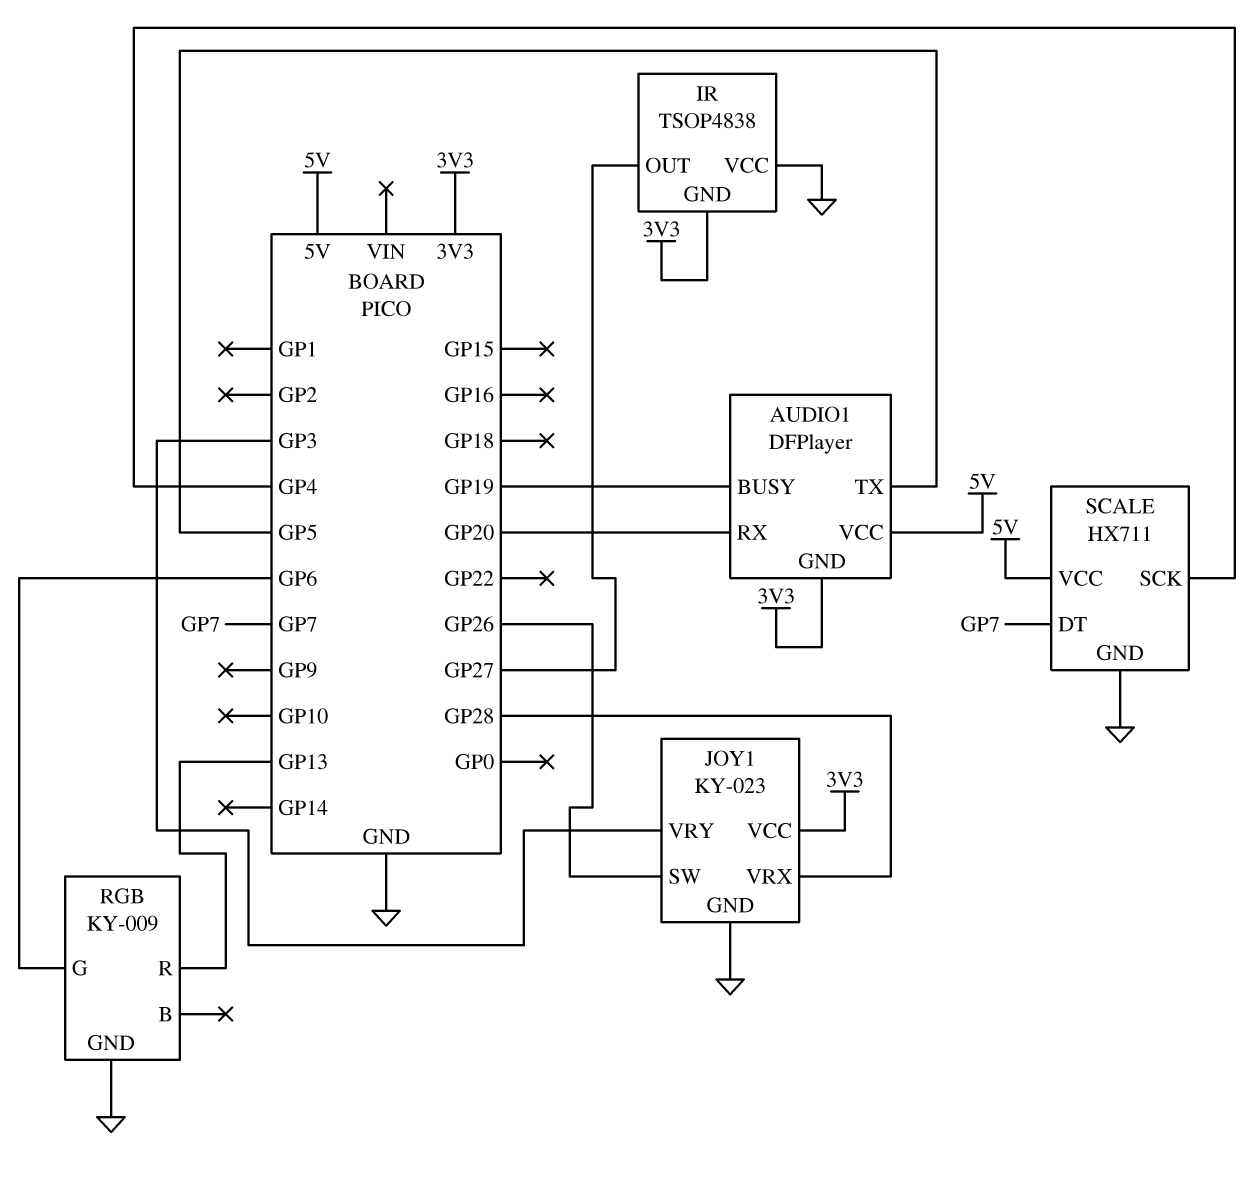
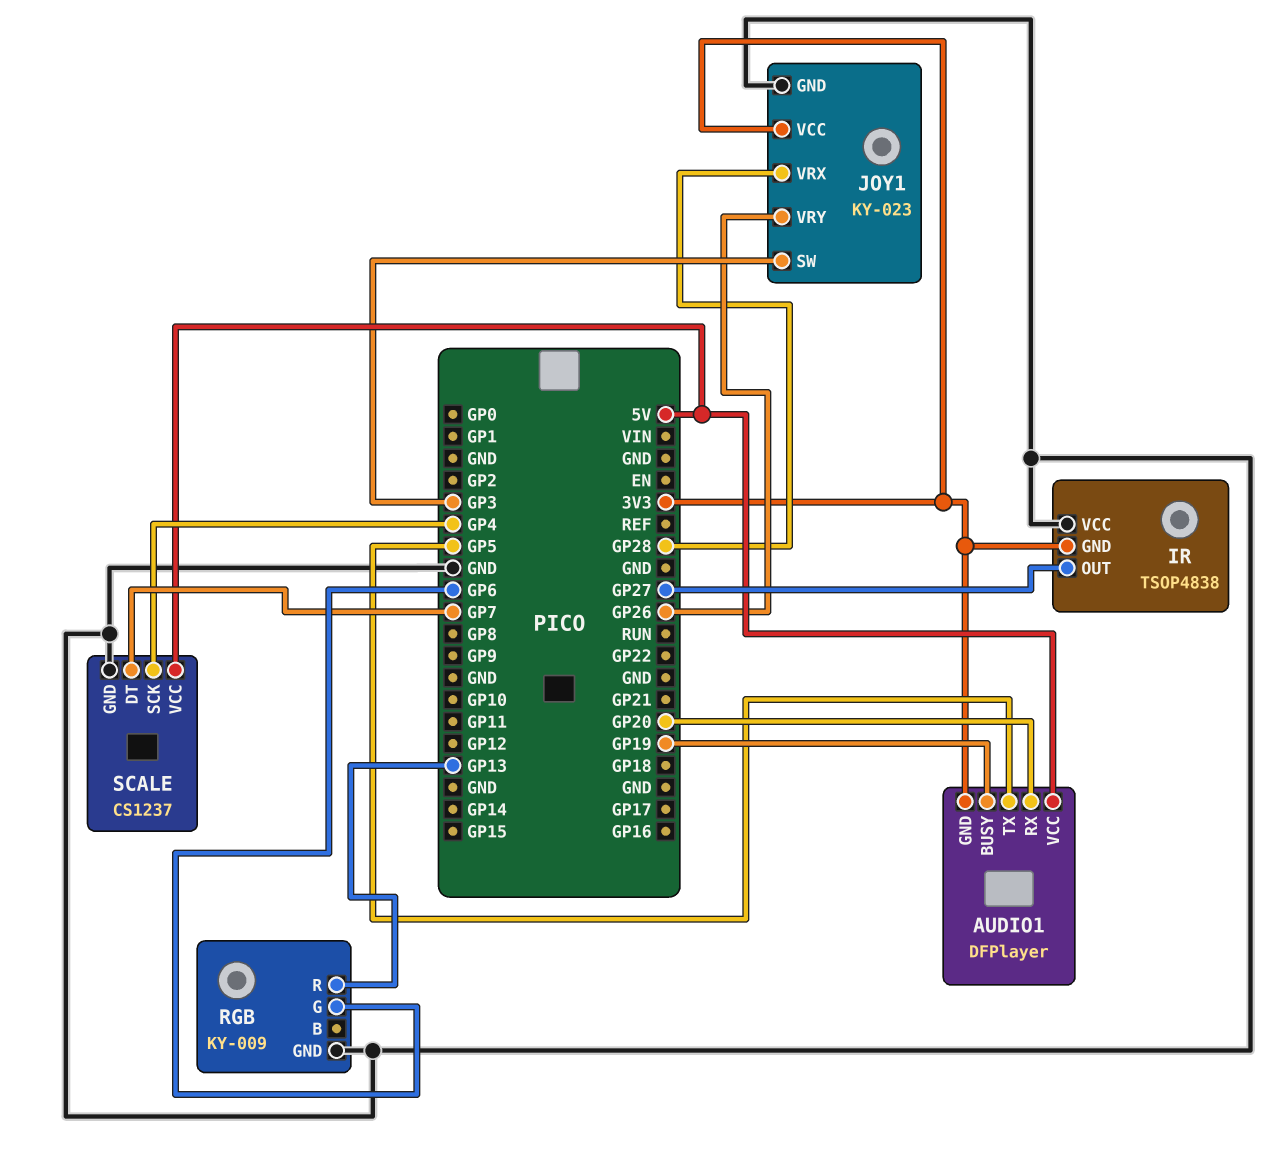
JOY1 pin SW: GP26 -> GP3
JOY1 pin VRY: GP3 -> GP26
SCALE: HX711 -> CS1237

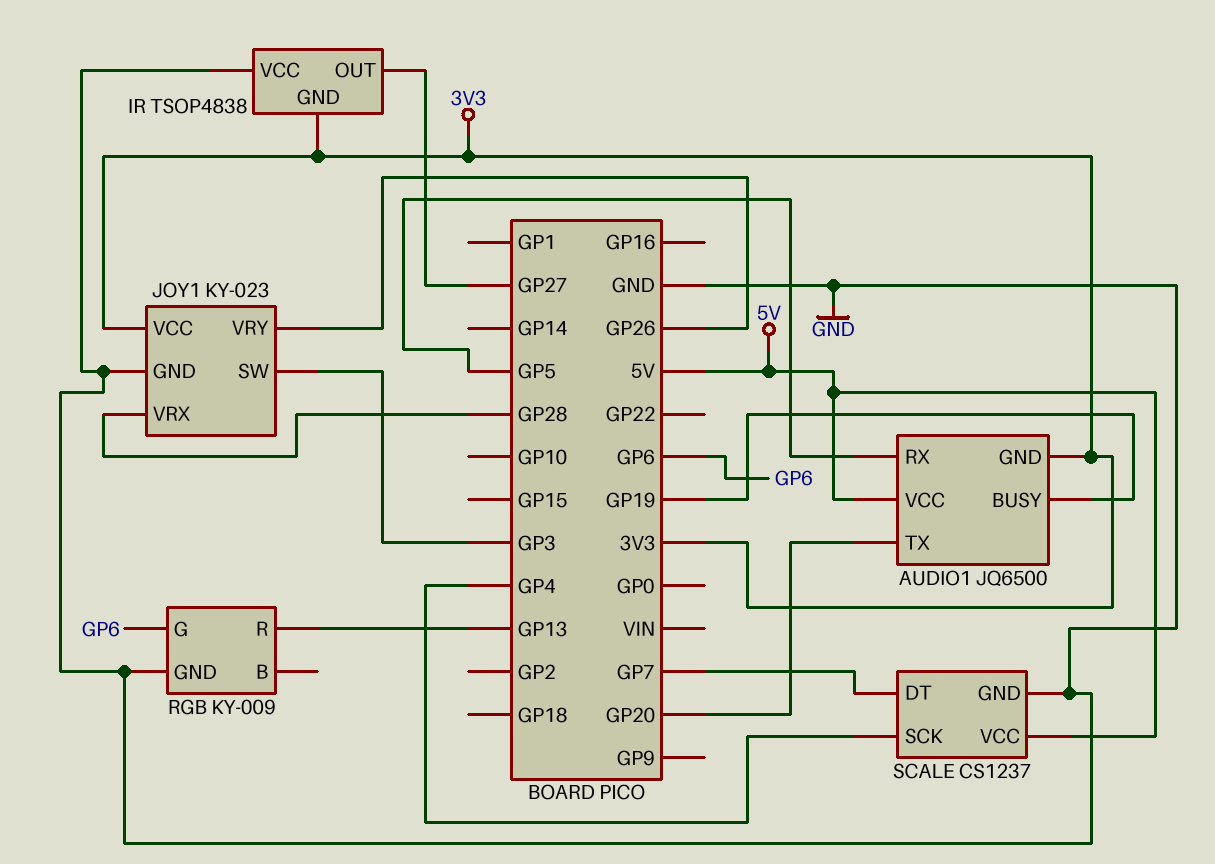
AUDIO1: DFPlayer -> JQ6500
AUDIO1 pin RX: GP20 -> GP5
AUDIO1 pin TX: GP5 -> GP20

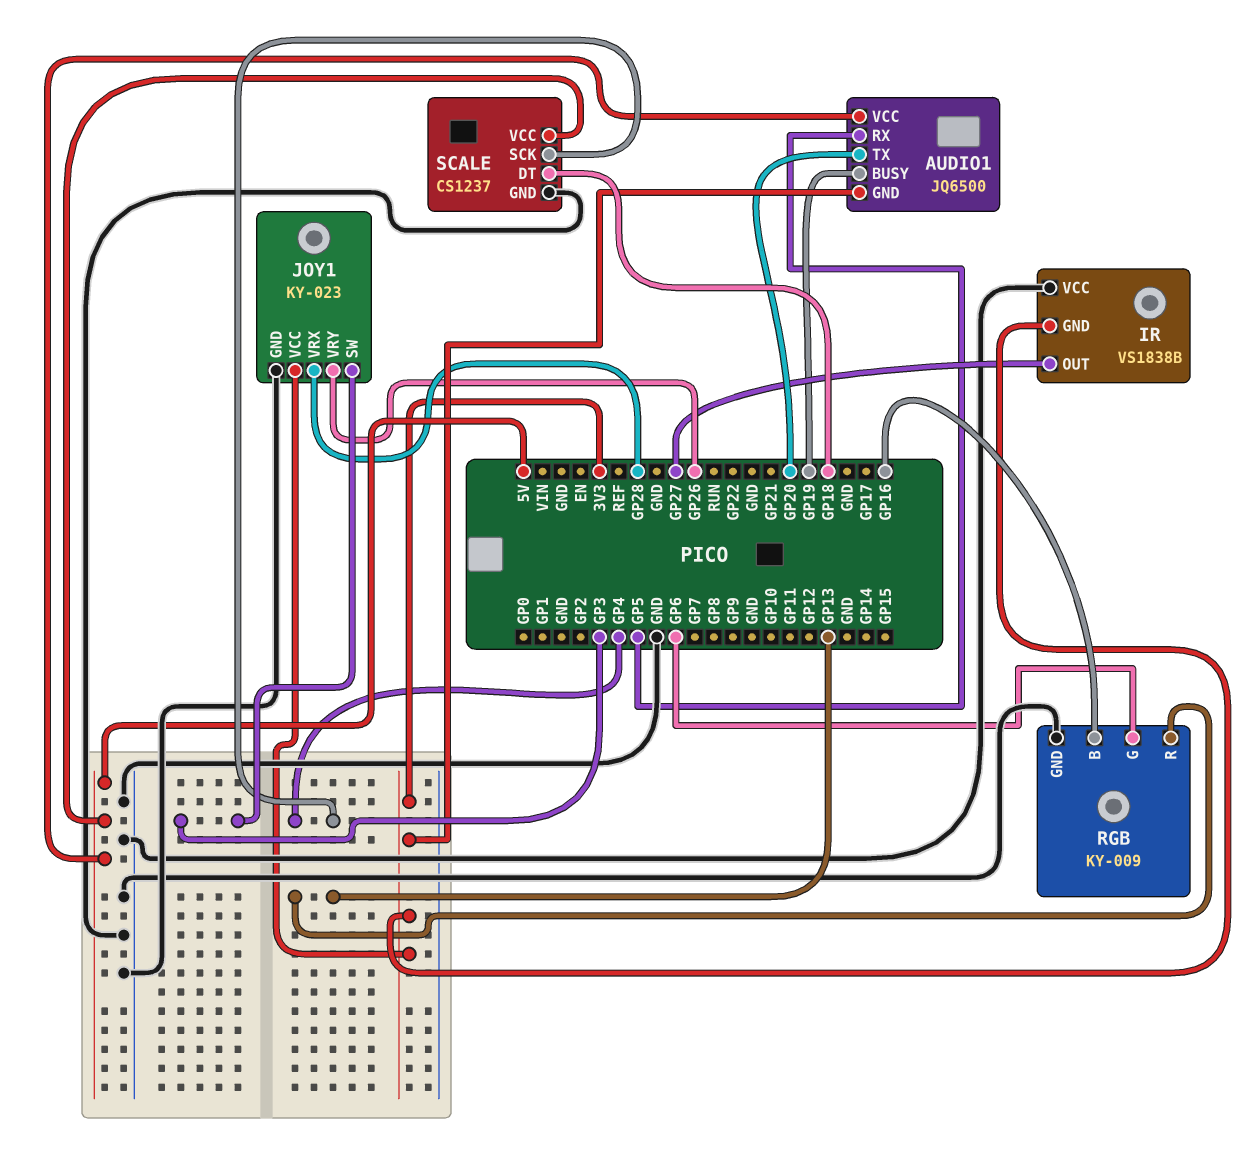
IR: TSOP4838 -> VS1838B
RGB pin B: none -> GP16
SCALE pin DT: GP7 -> GP18

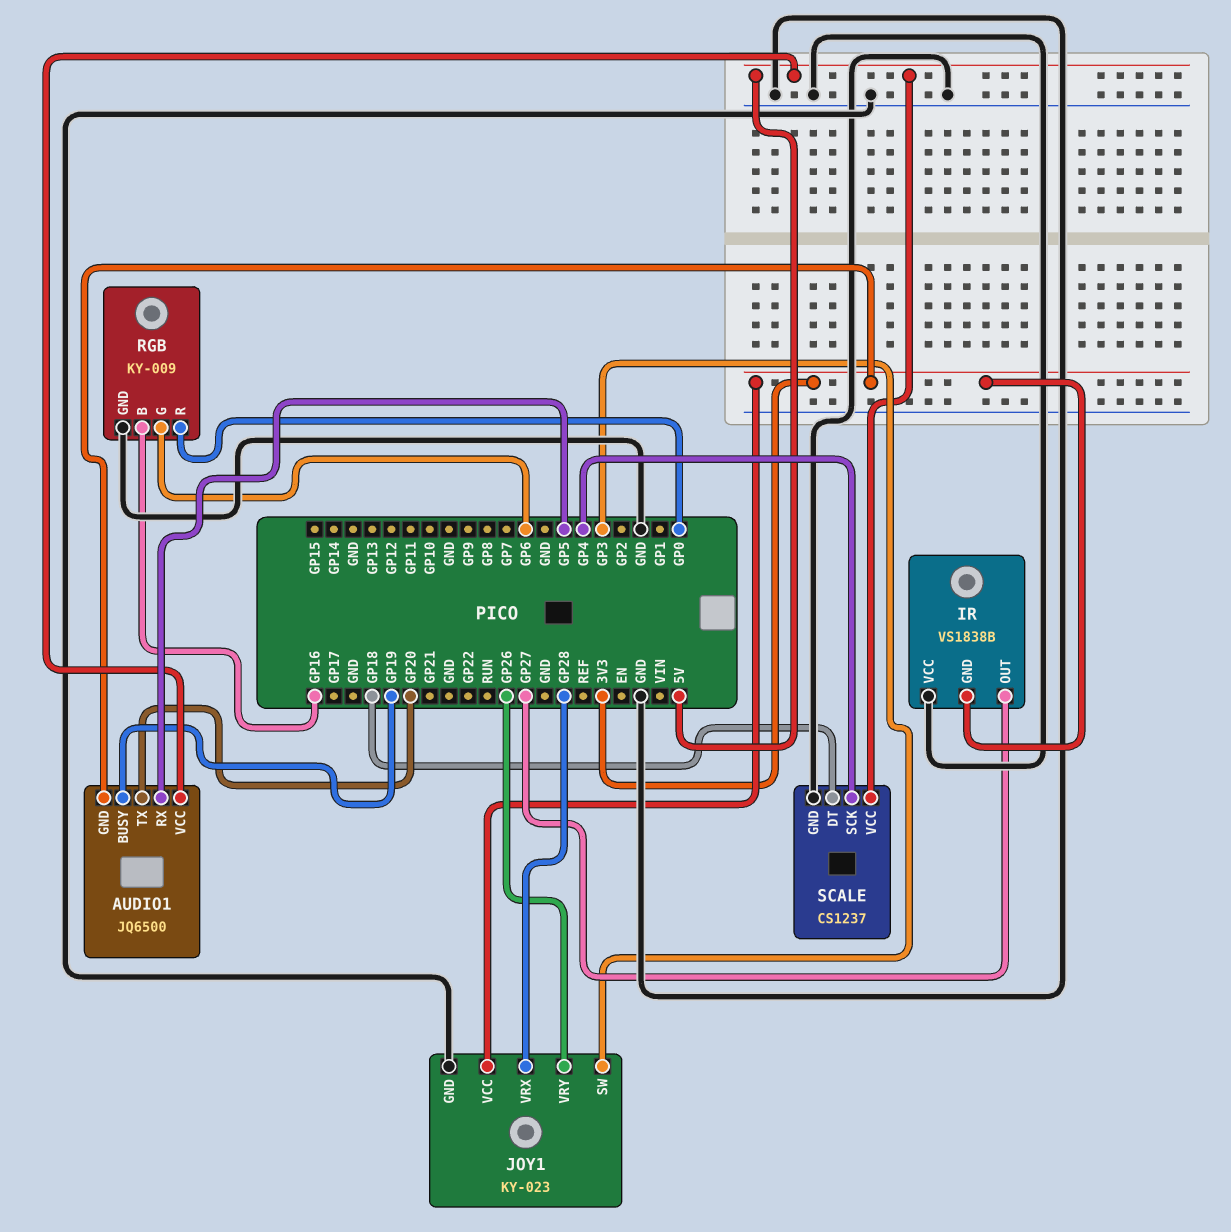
RGB pin R: GP13 -> GP0

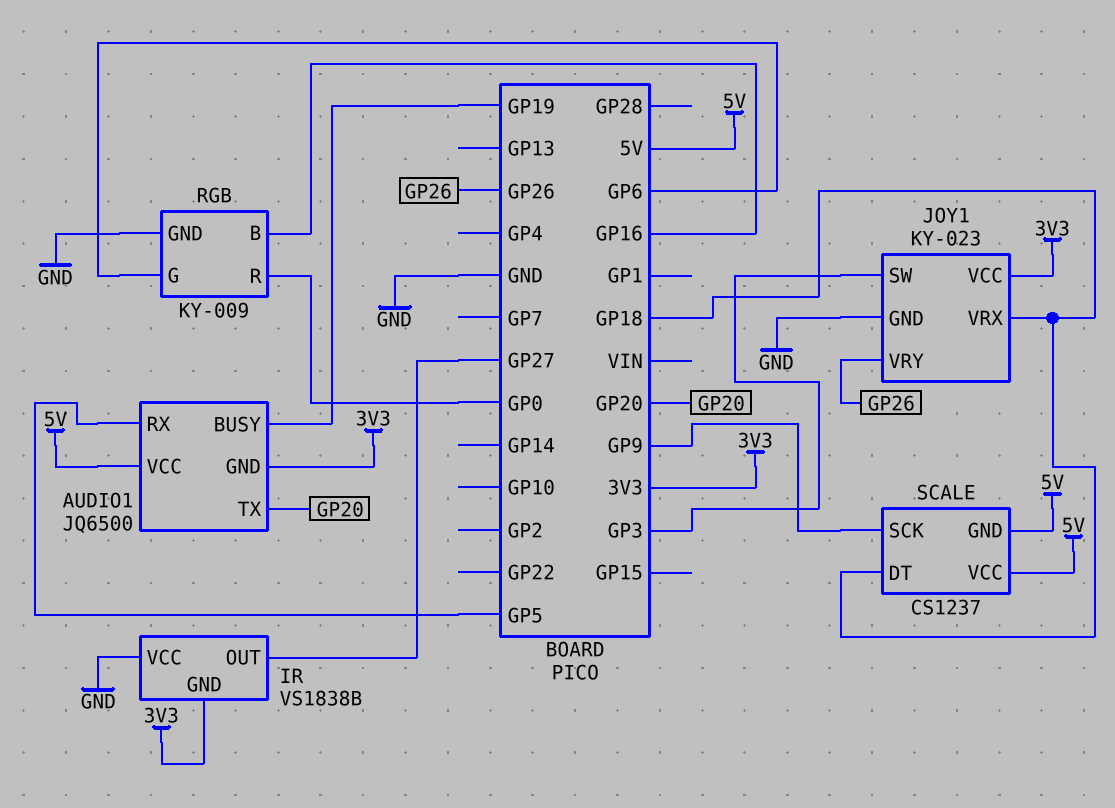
JOY1 pin VRX: GP28 -> GP18
SCALE pin GND: GND -> 5V
SCALE pin SCK: GP4 -> GP9

